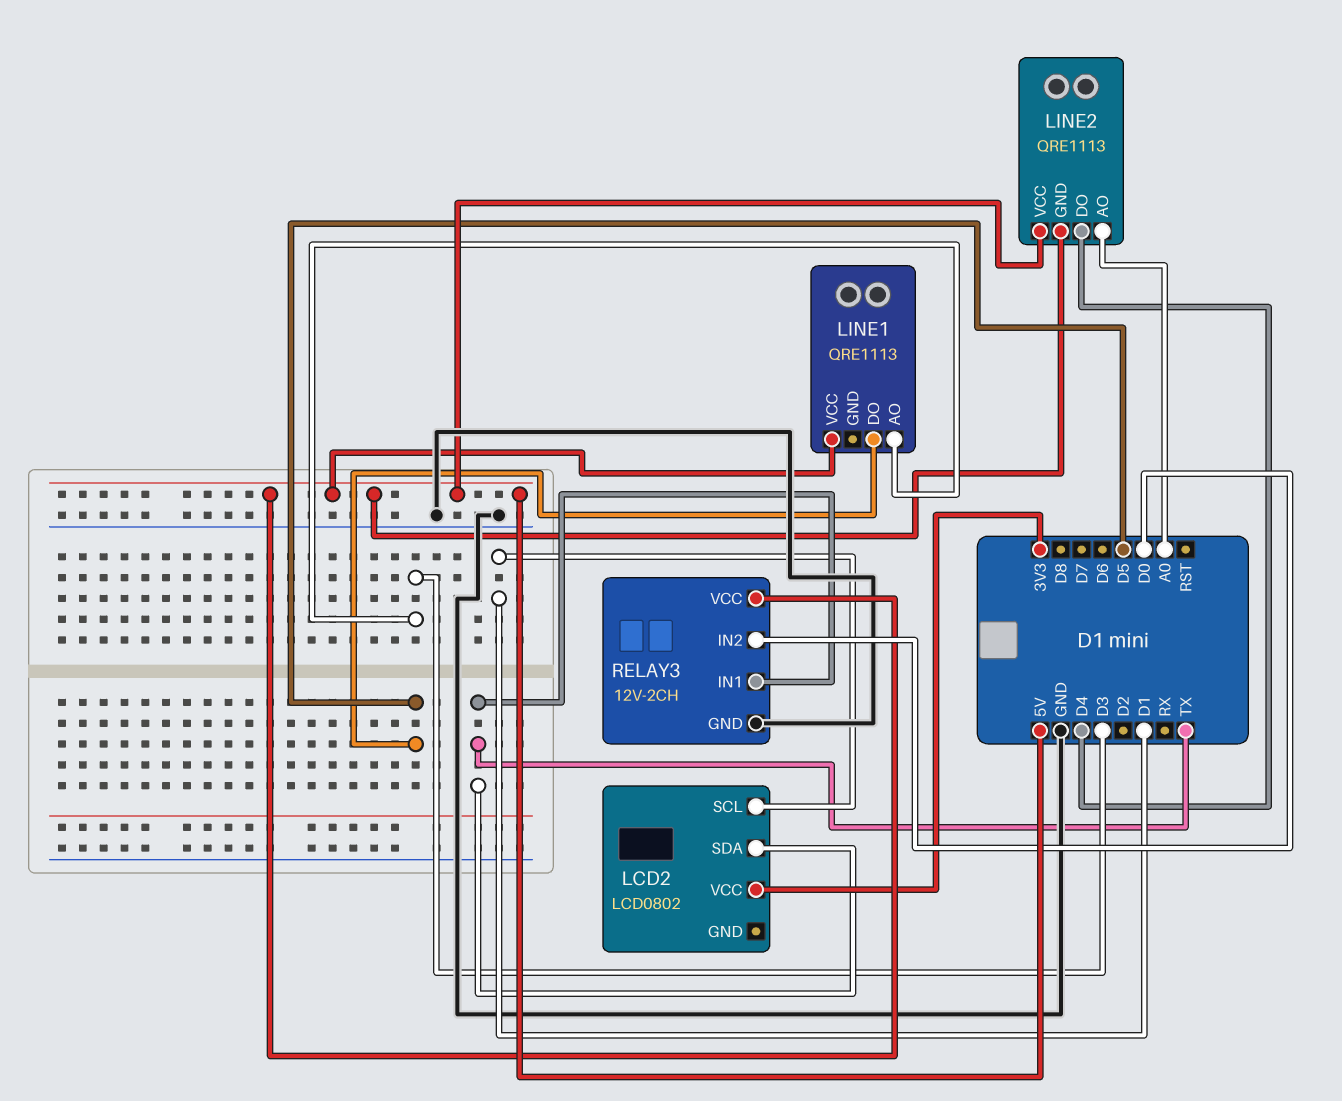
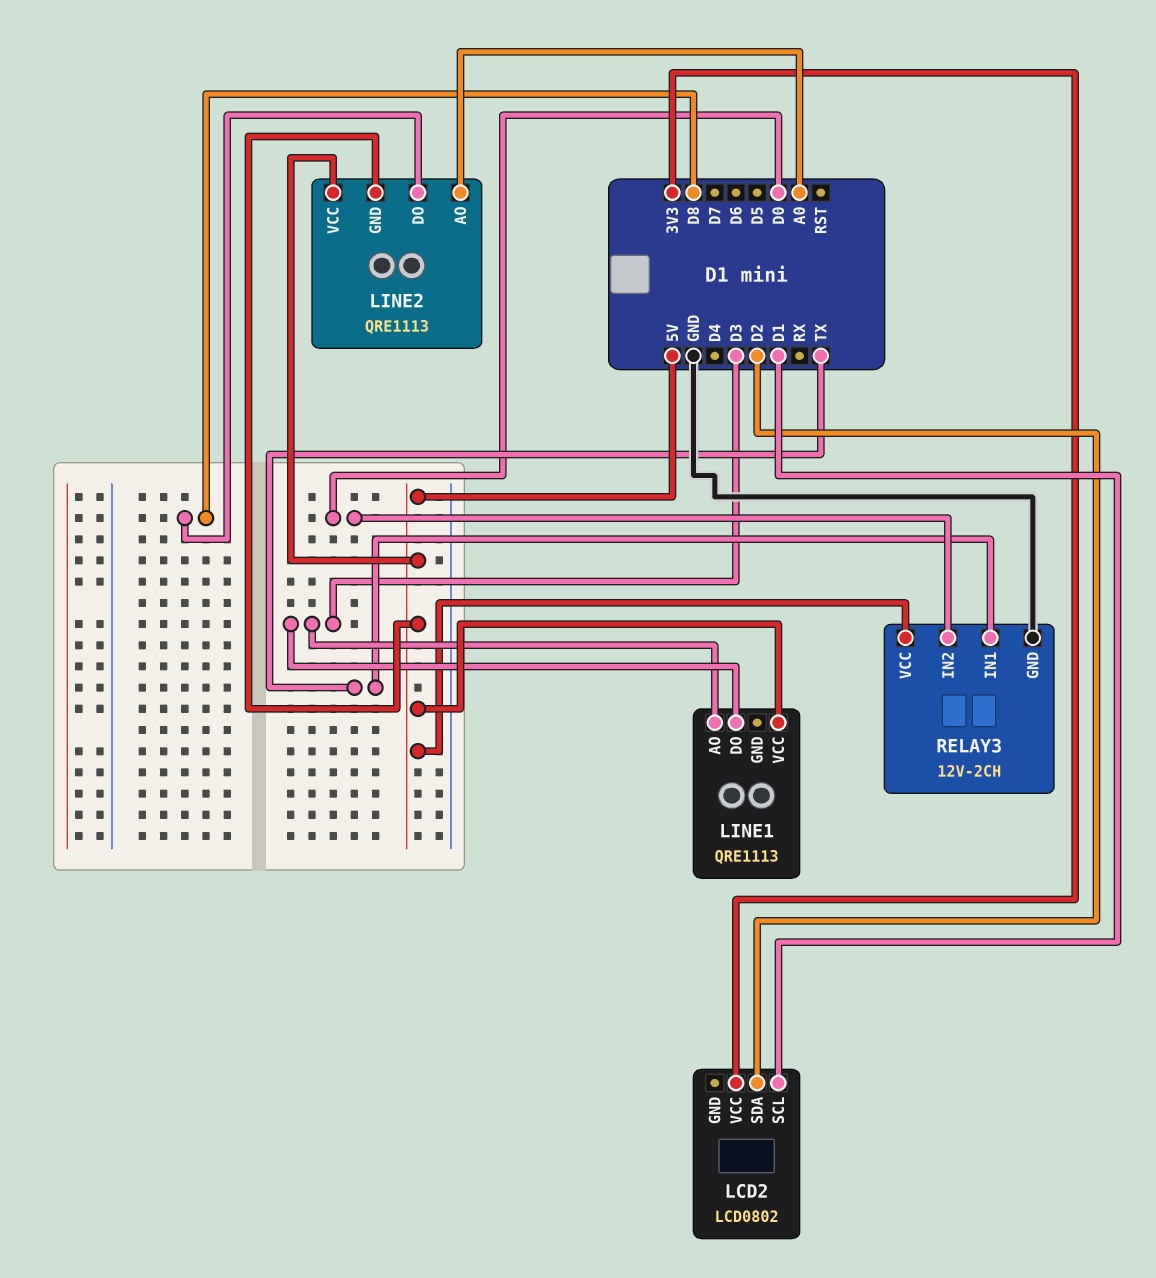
LCD2 pin SDA: TX -> D2
LINE1 pin DO: D5 -> D3
LINE2 pin DO: D4 -> D8

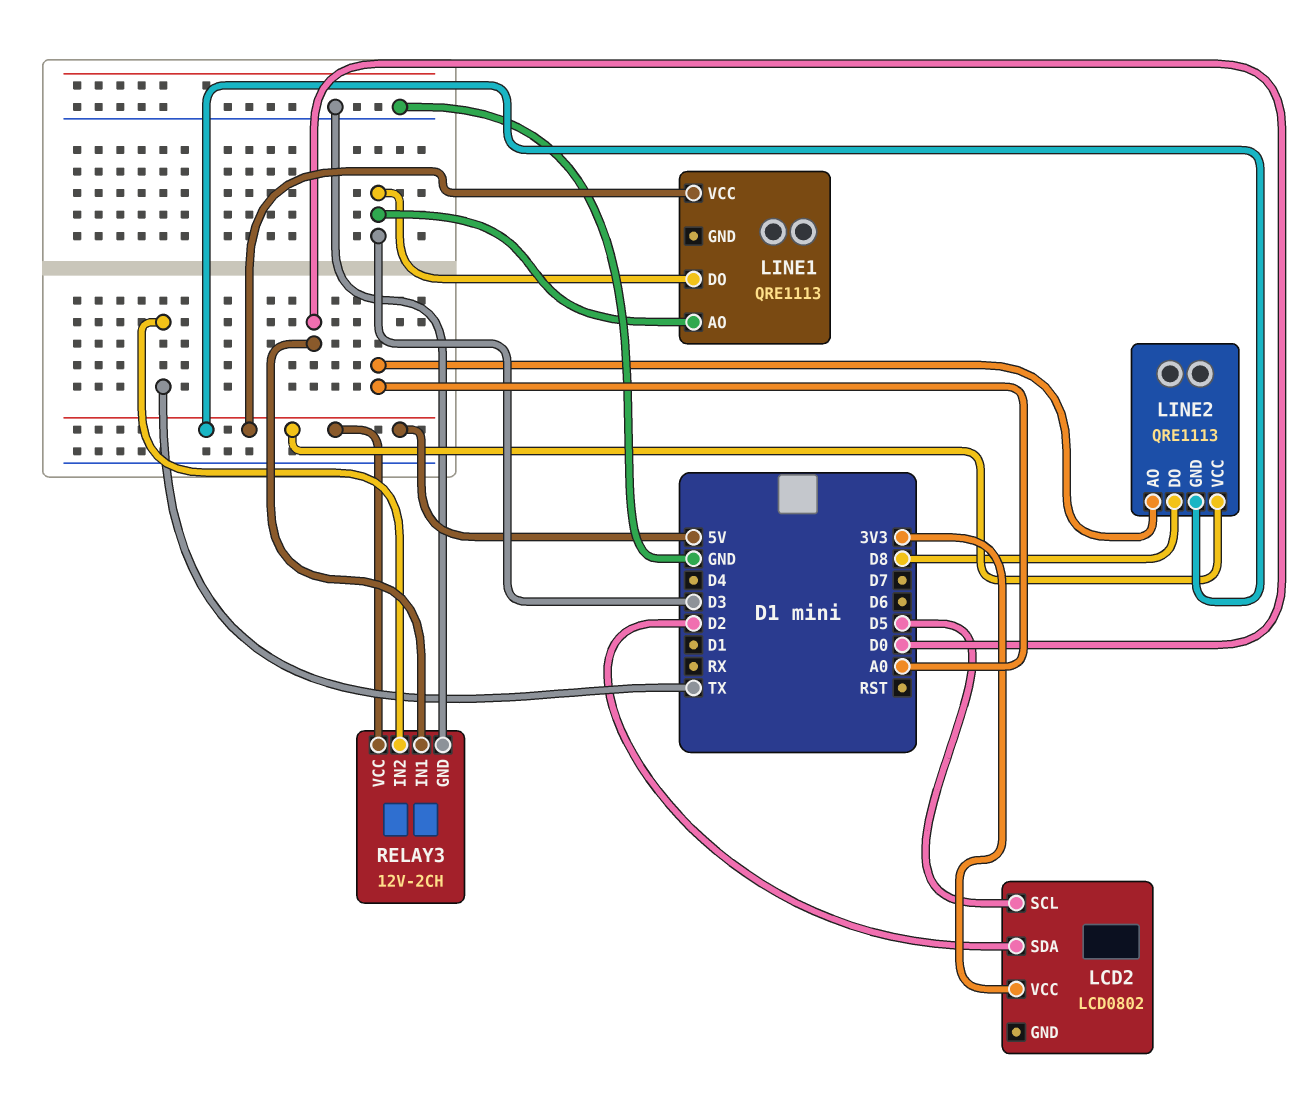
LCD2 pin SCL: D1 -> D5
RELAY3 pin IN1: TX -> D0
RELAY3 pin IN2: D0 -> TX

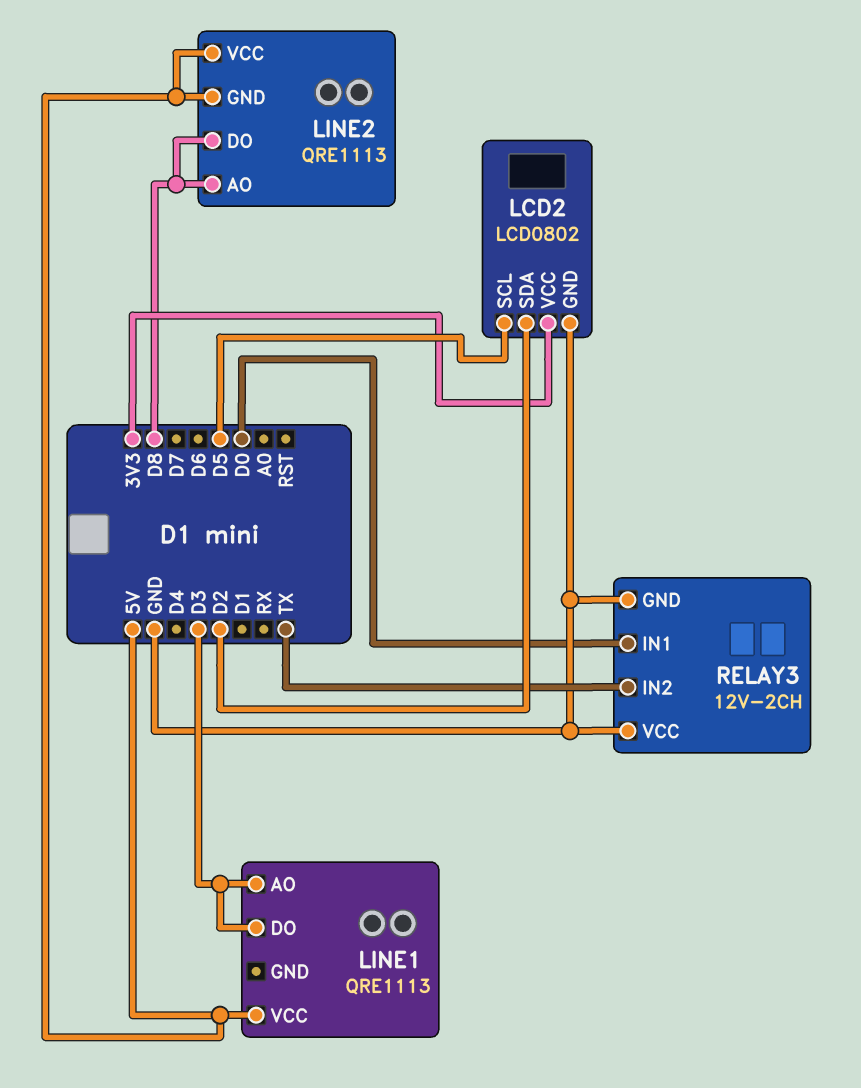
LCD2 pin GND: none -> GND
LINE2 pin AO: A0 -> D8
RELAY3 pin VCC: 5V -> GND

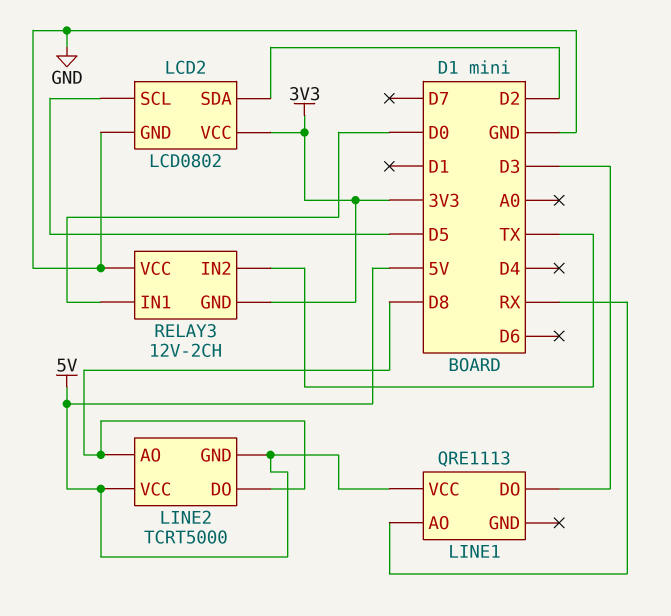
LINE1 pin AO: D3 -> RX
LINE2: QRE1113 -> TCRT5000
RELAY3 pin GND: GND -> 3V3

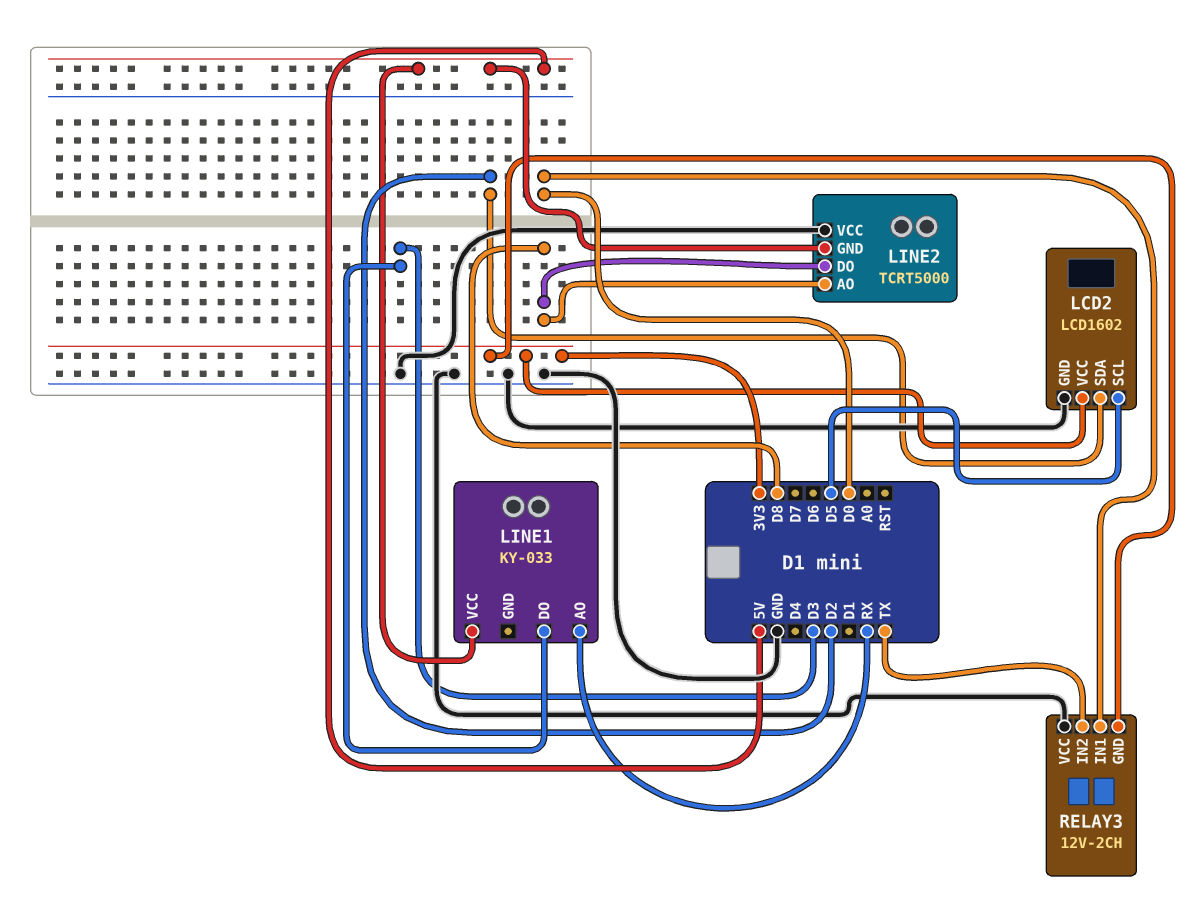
LCD2: LCD0802 -> LCD1602
LINE1: QRE1113 -> KY-033
LINE2 pin VCC: 5V -> GND

